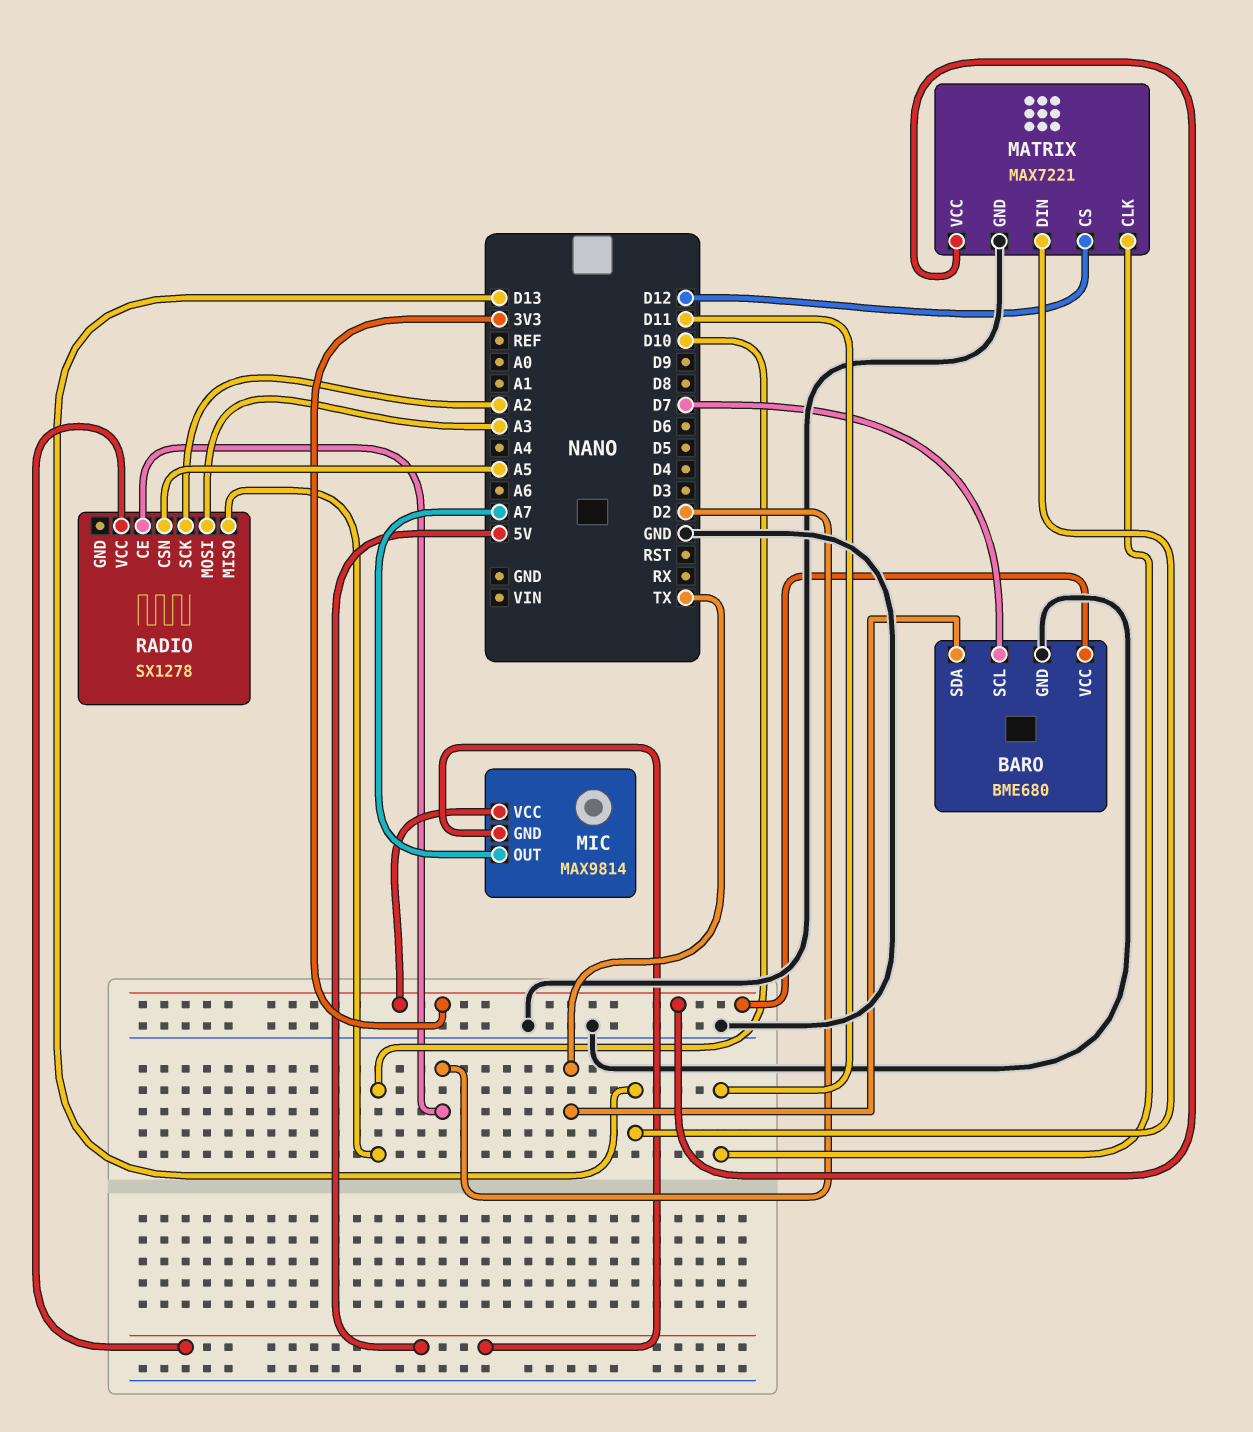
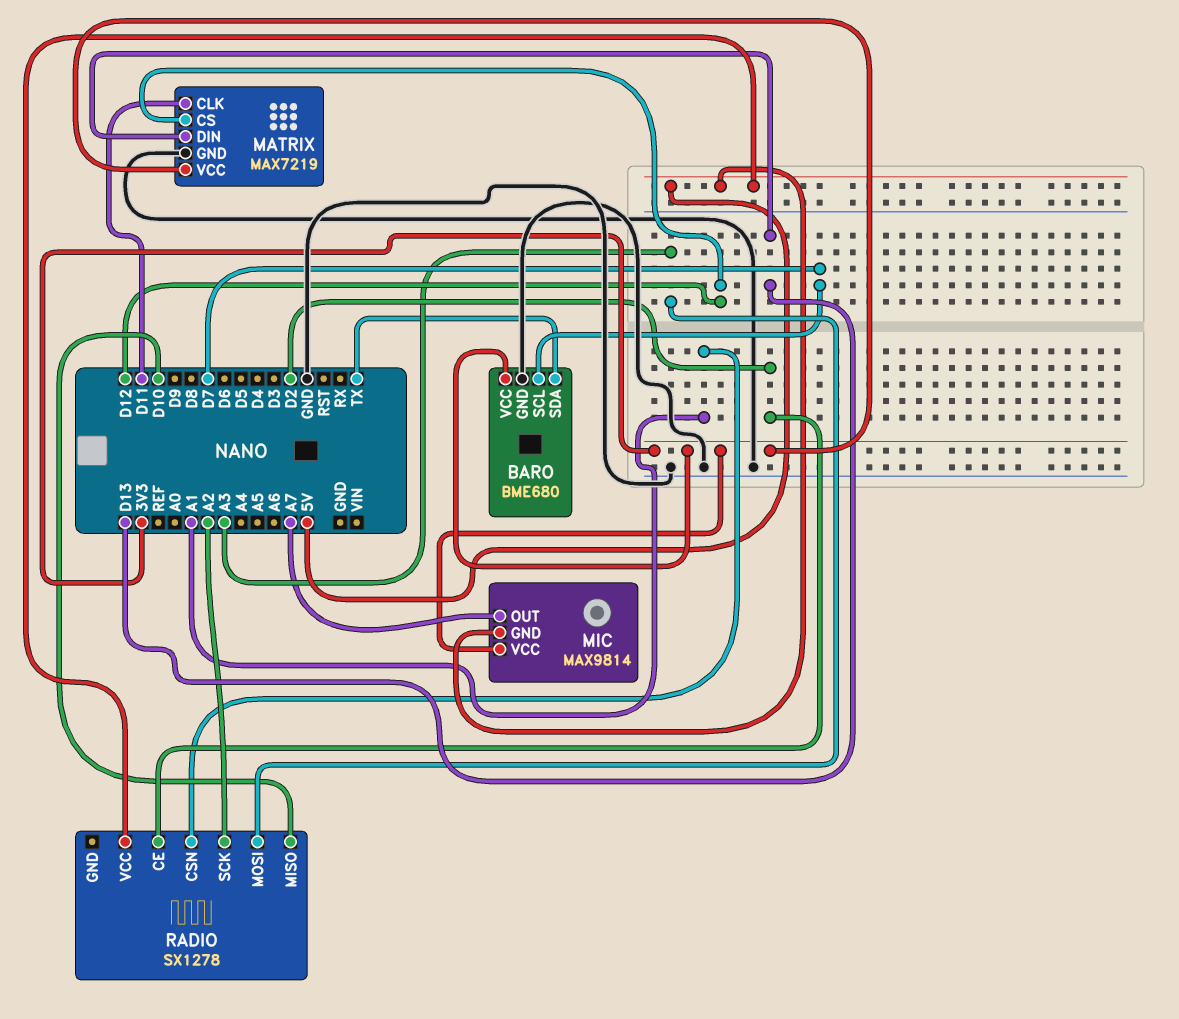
MATRIX: MAX7221 -> MAX7219
RADIO pin CSN: A5 -> A1

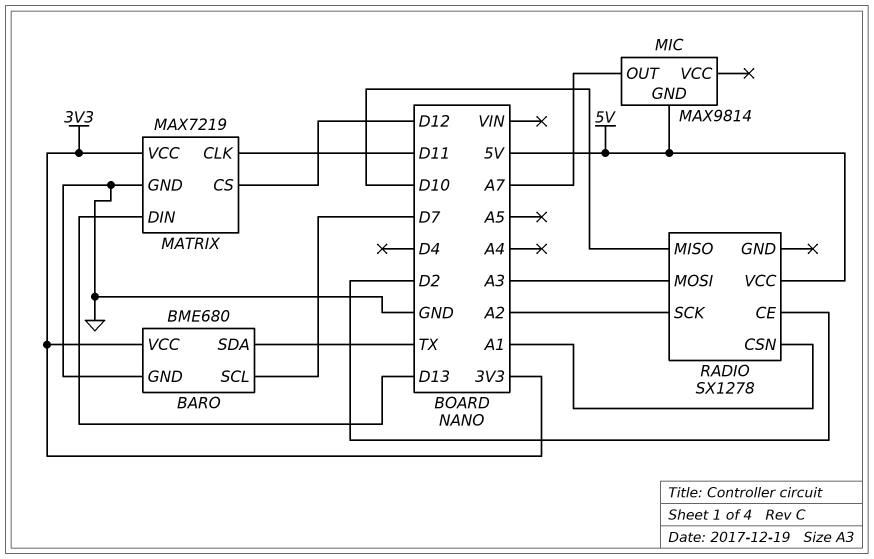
MIC pin VCC: 3V3 -> none

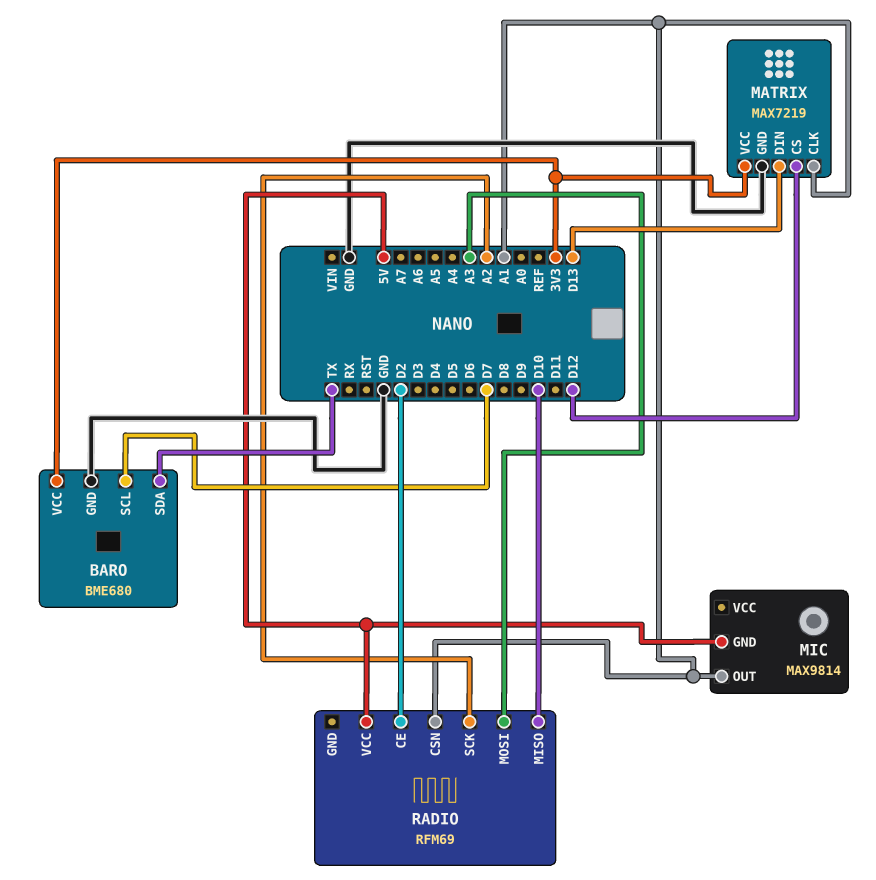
MATRIX pin CLK: D11 -> A1
MIC pin OUT: A7 -> A1
RADIO: SX1278 -> RFM69

